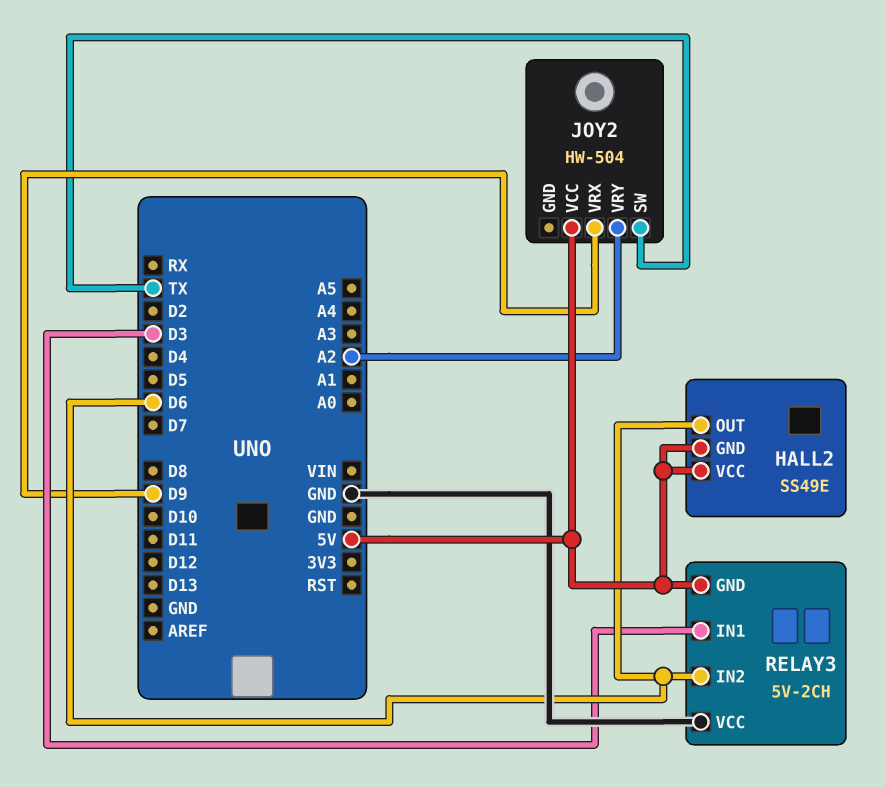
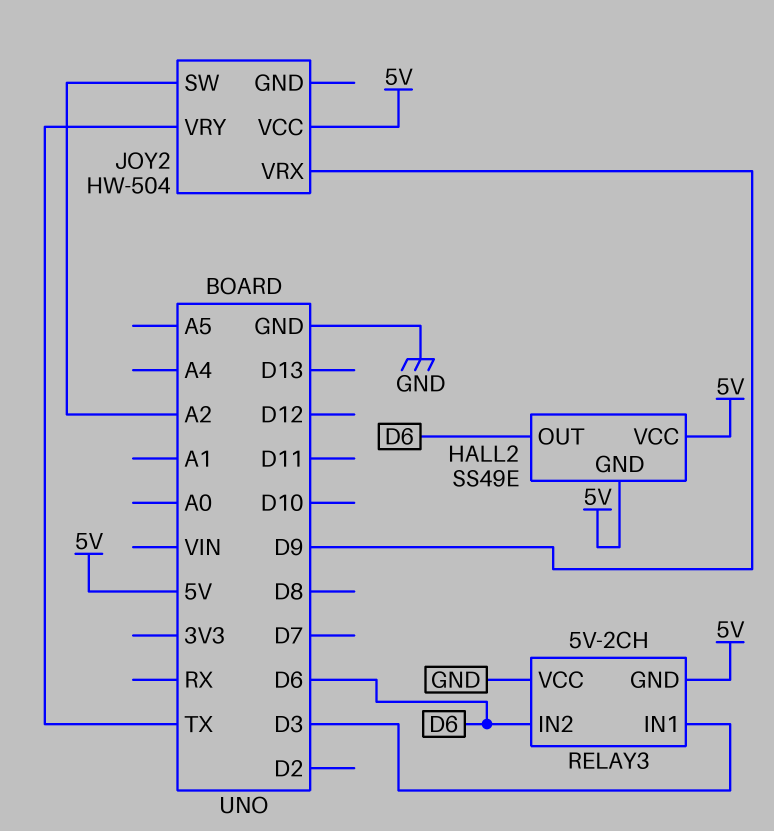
JOY2 pin SW: TX -> A2
JOY2 pin VRY: A2 -> TX

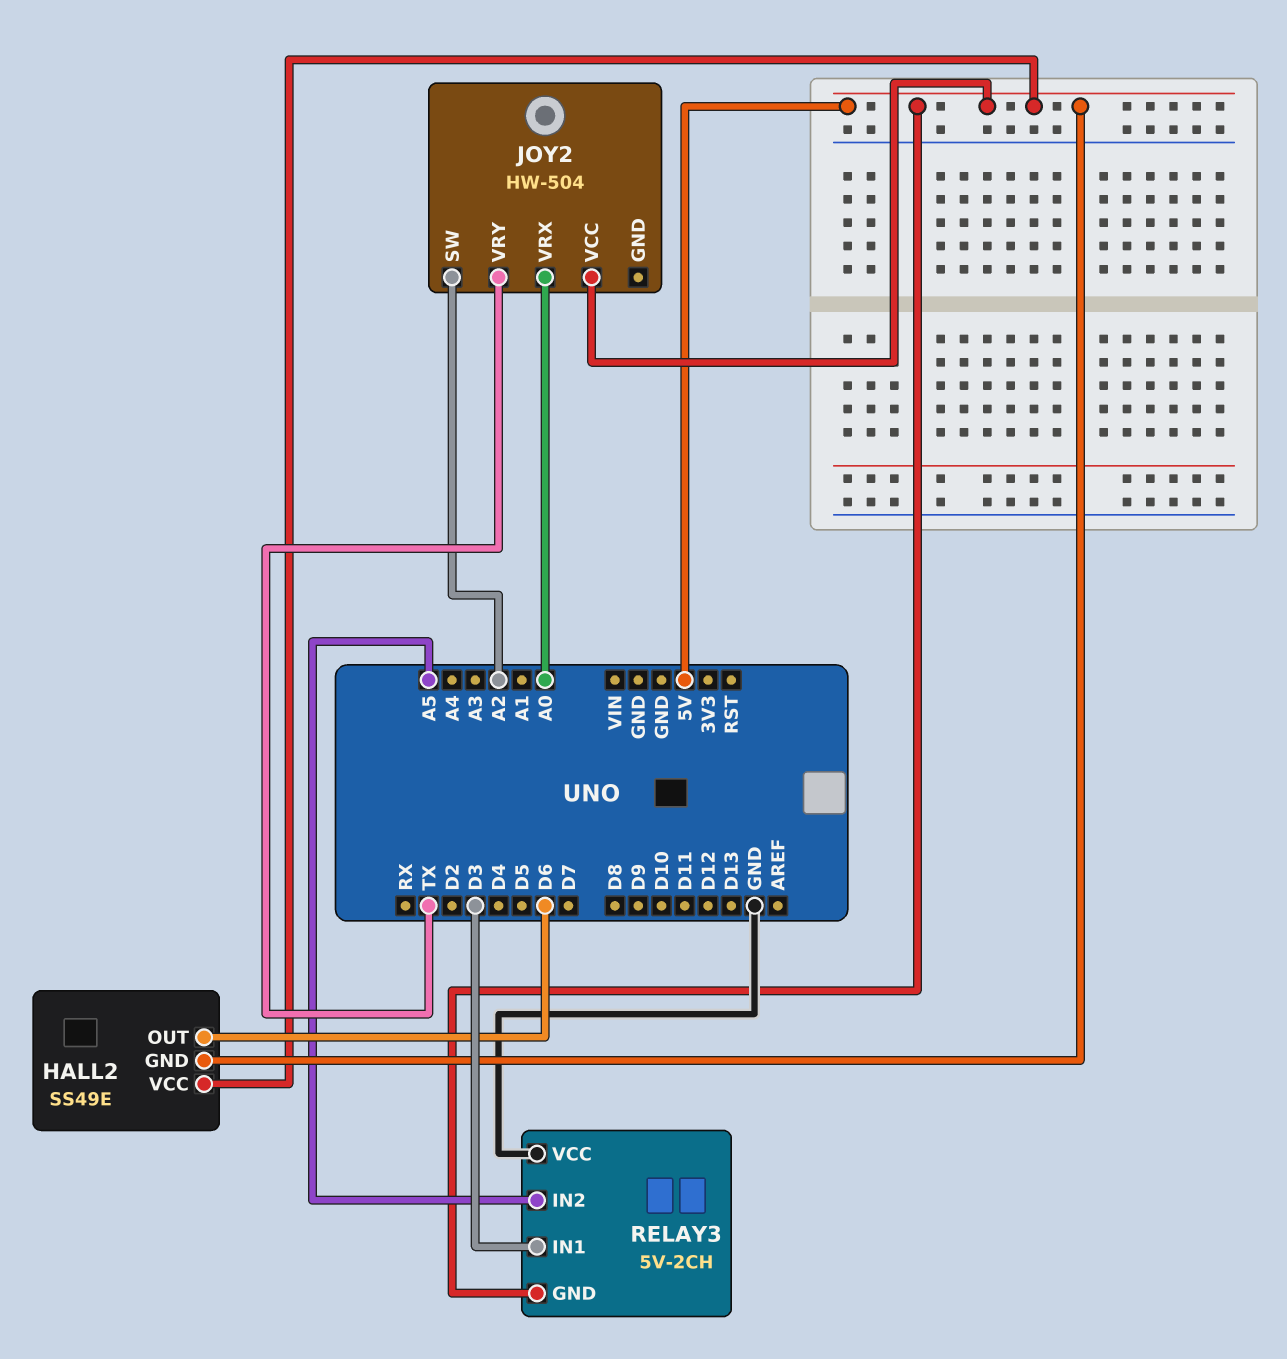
JOY2 pin VRX: D9 -> A0
RELAY3 pin IN2: D6 -> A5

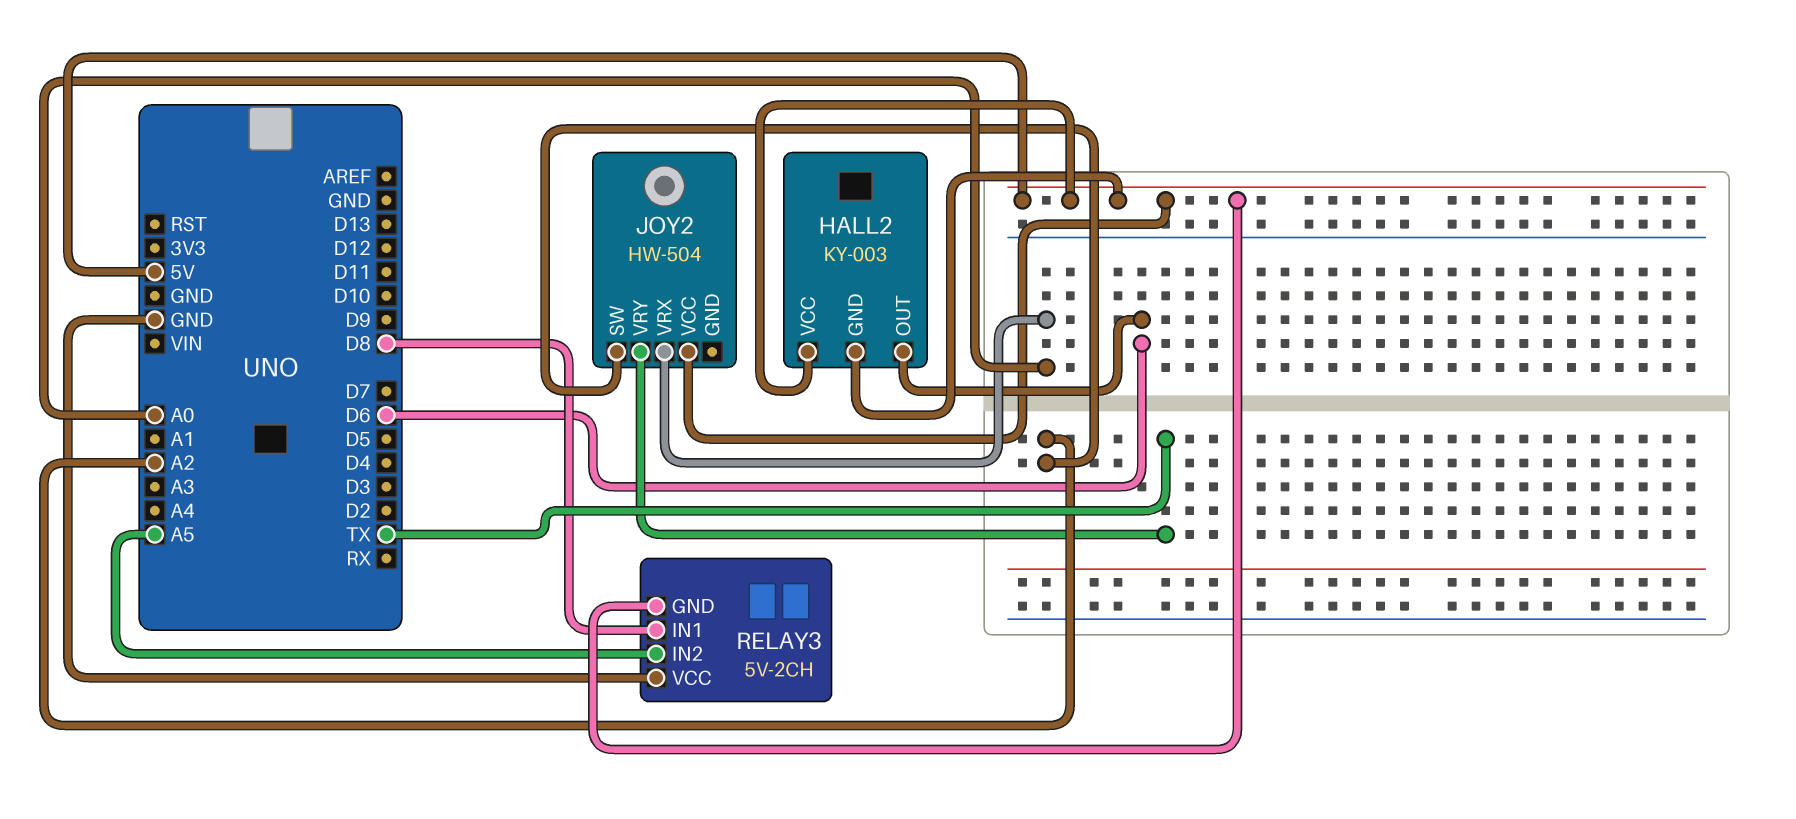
HALL2: SS49E -> KY-003
RELAY3 pin IN1: D3 -> D8

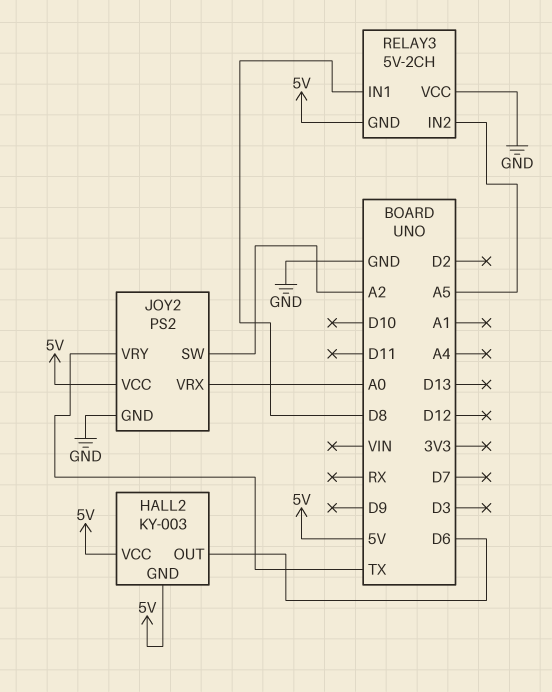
JOY2: HW-504 -> PS2
JOY2 pin GND: none -> GND

